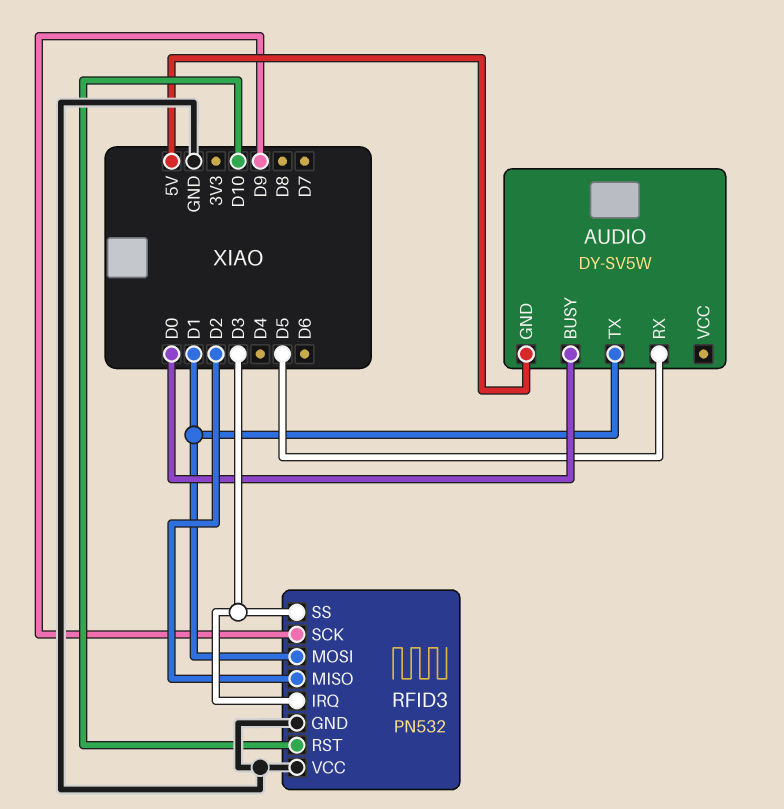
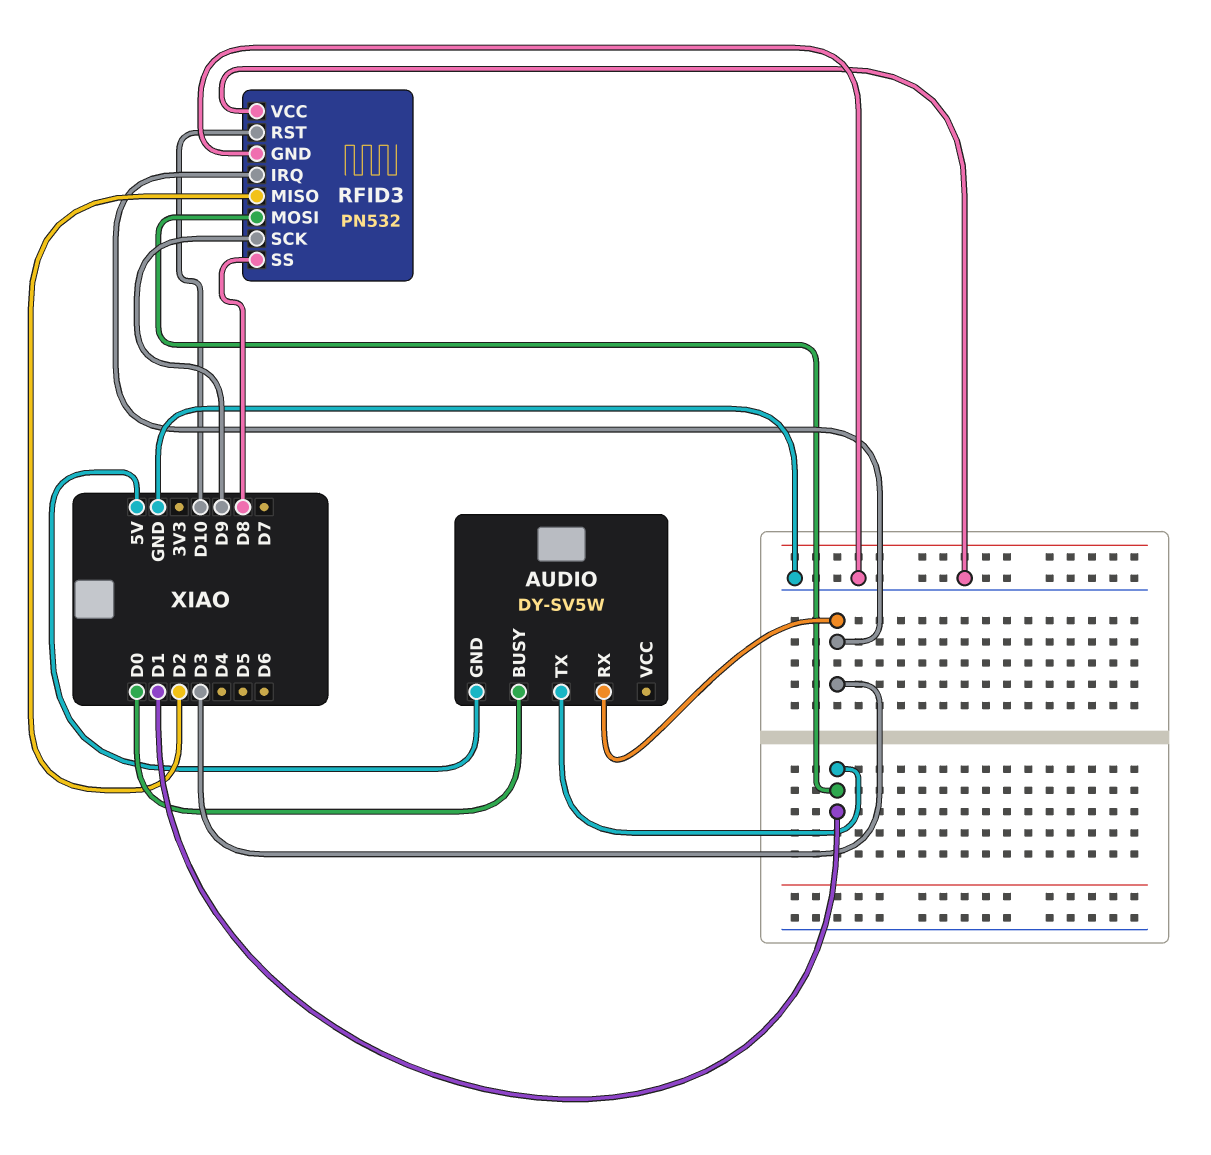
AUDIO pin RX: D5 -> D3
RFID3 pin SS: D3 -> D8

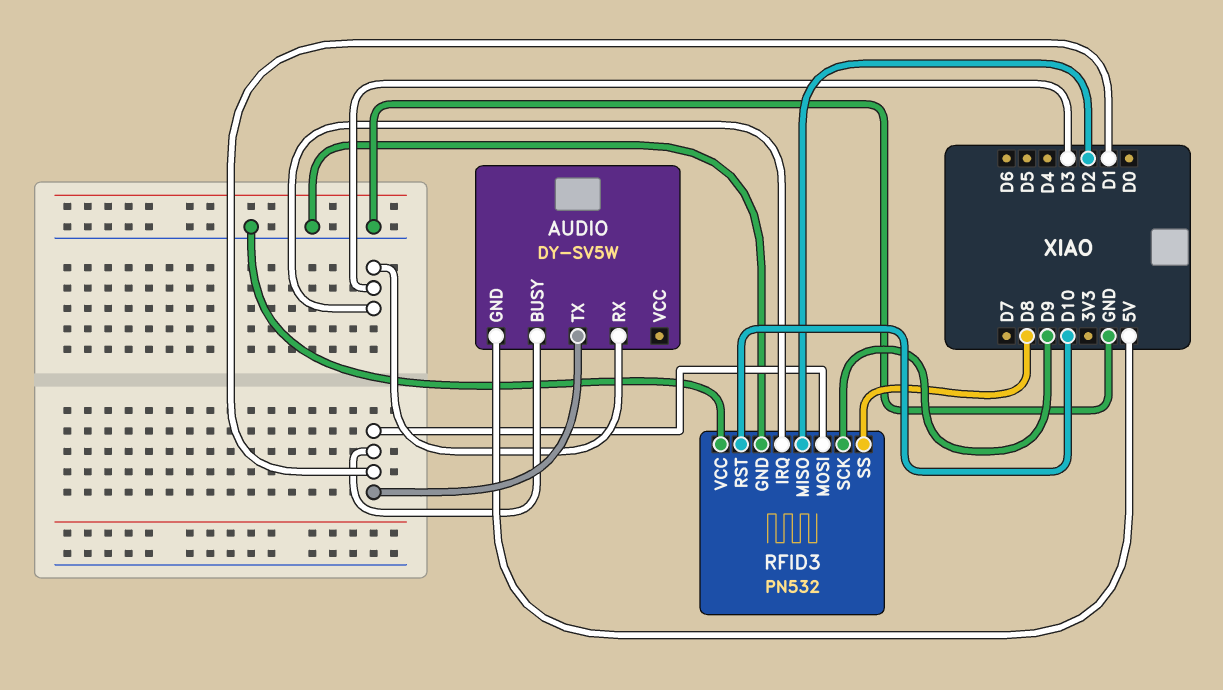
AUDIO pin BUSY: D0 -> D1

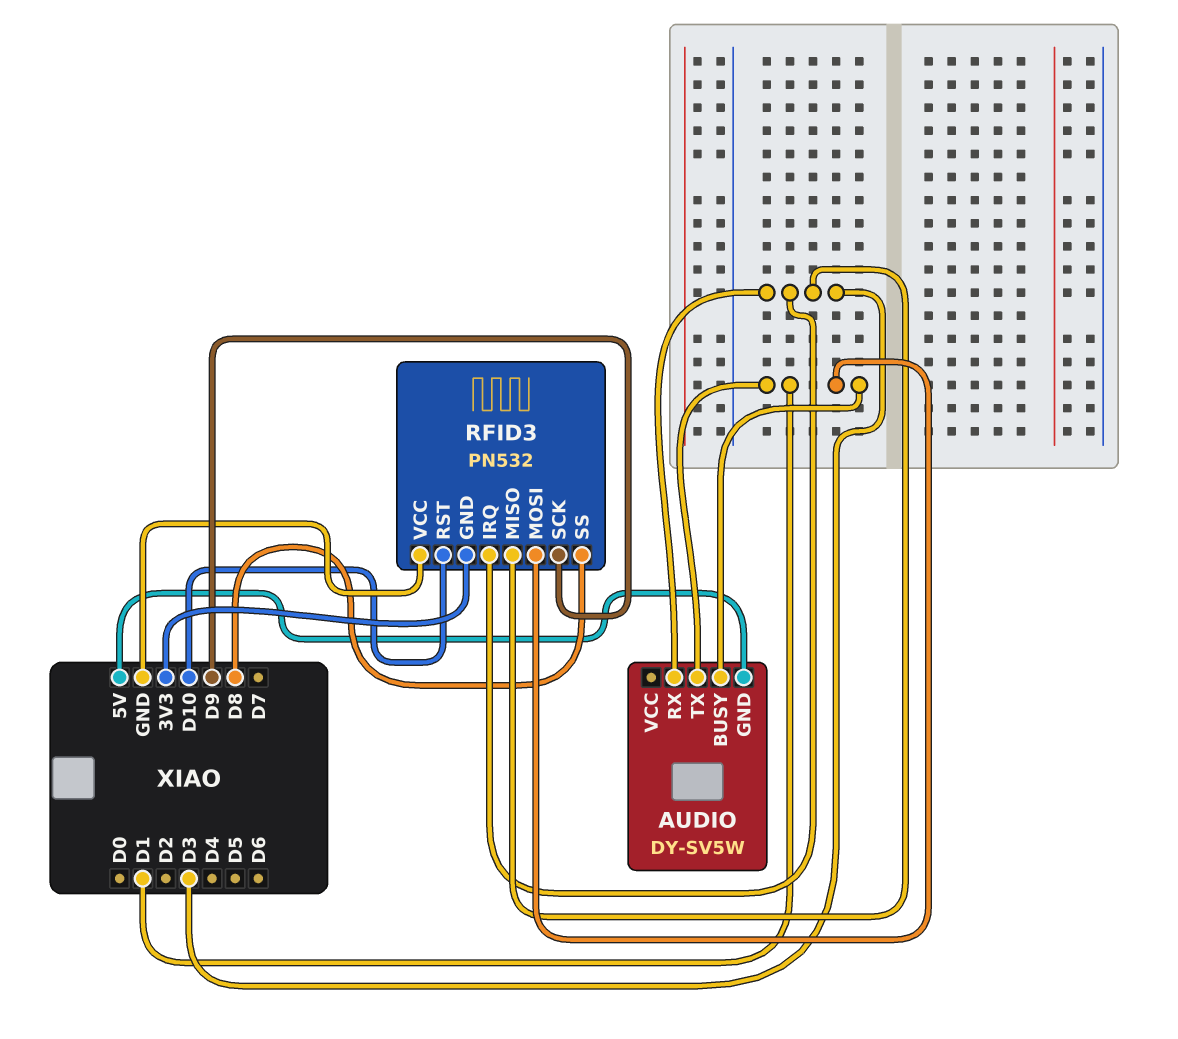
RFID3 pin GND: GND -> 3V3
RFID3 pin MISO: D2 -> D3

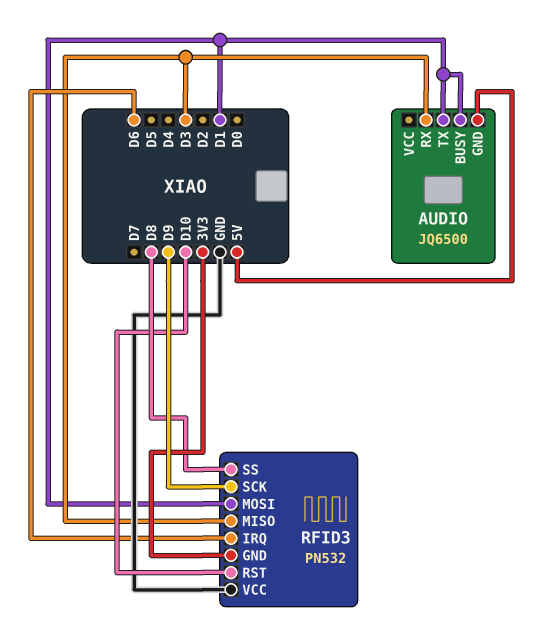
AUDIO: DY-SV5W -> JQ6500
RFID3 pin IRQ: D3 -> D6

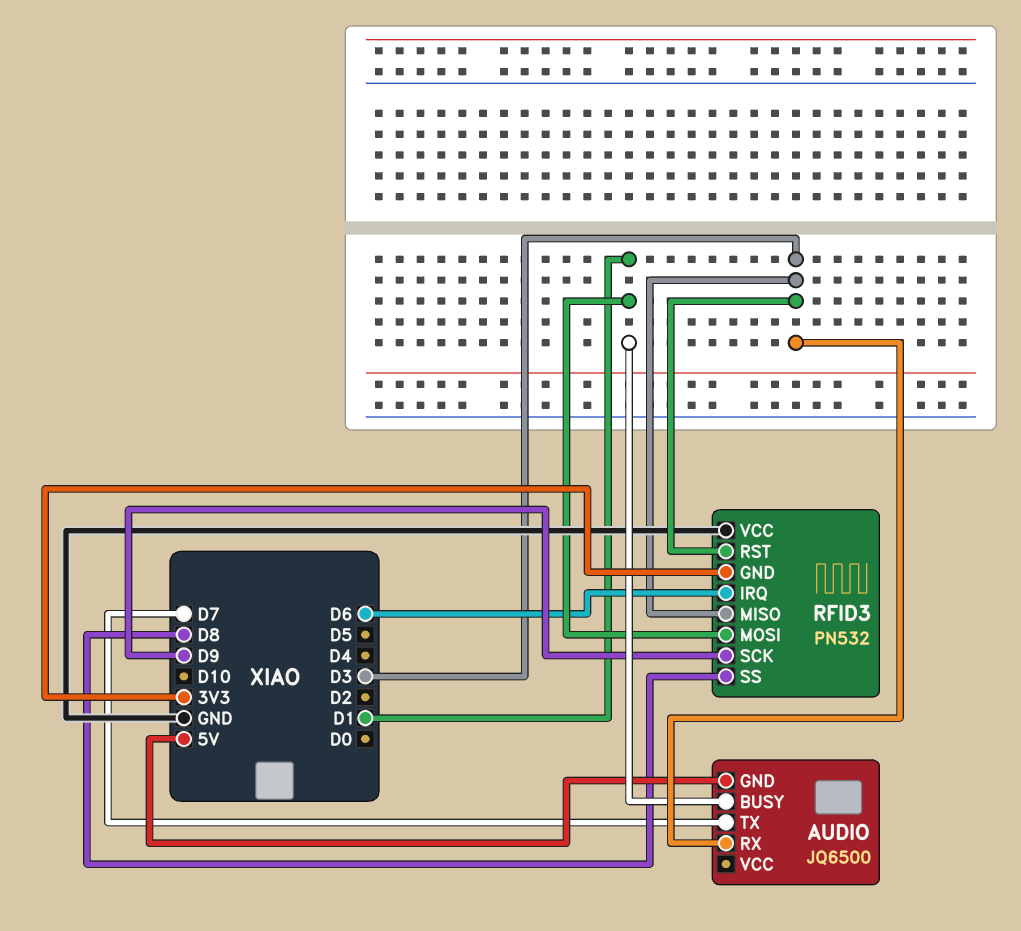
AUDIO pin TX: D1 -> D7
RFID3 pin RST: D10 -> D3

